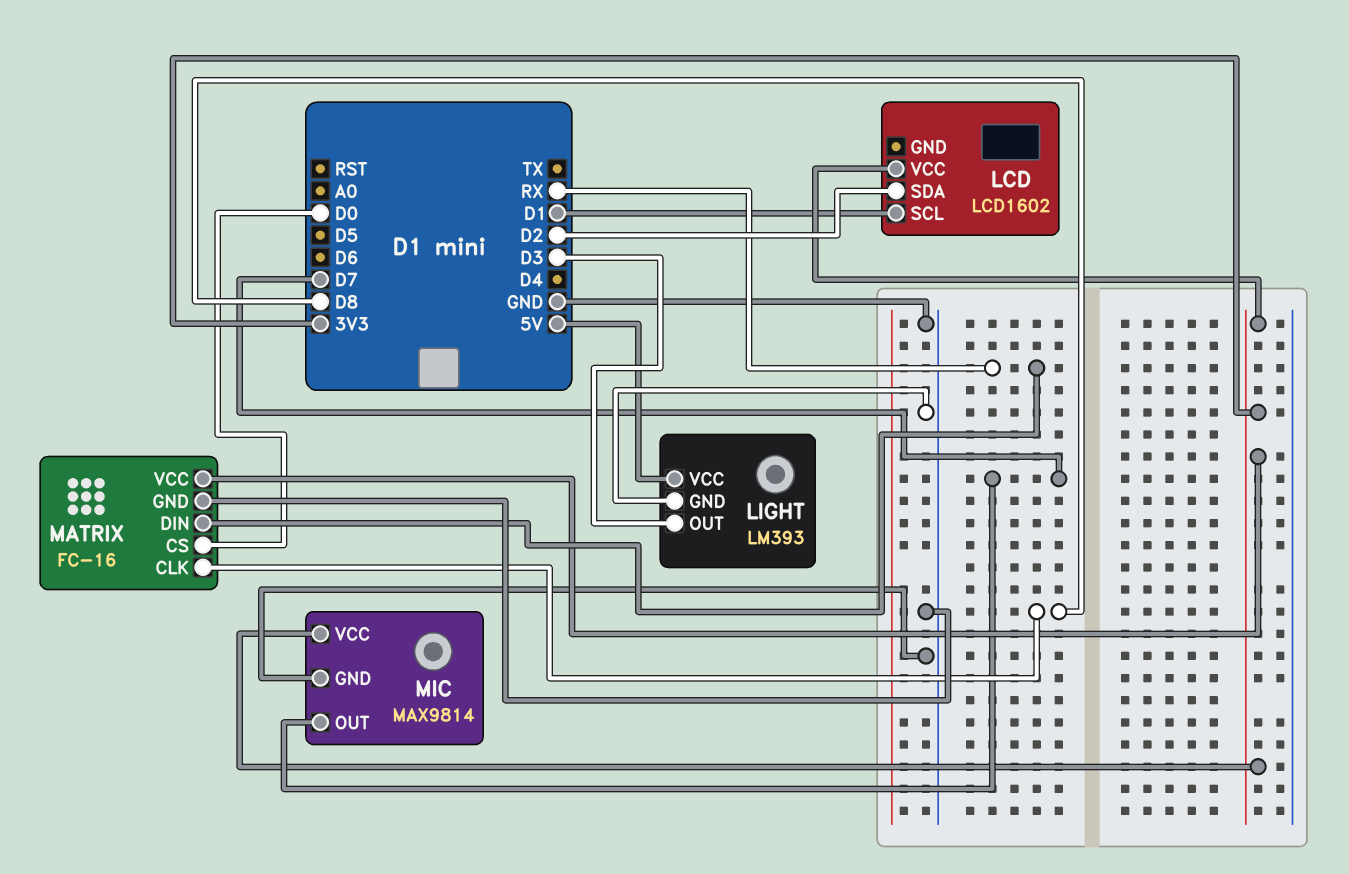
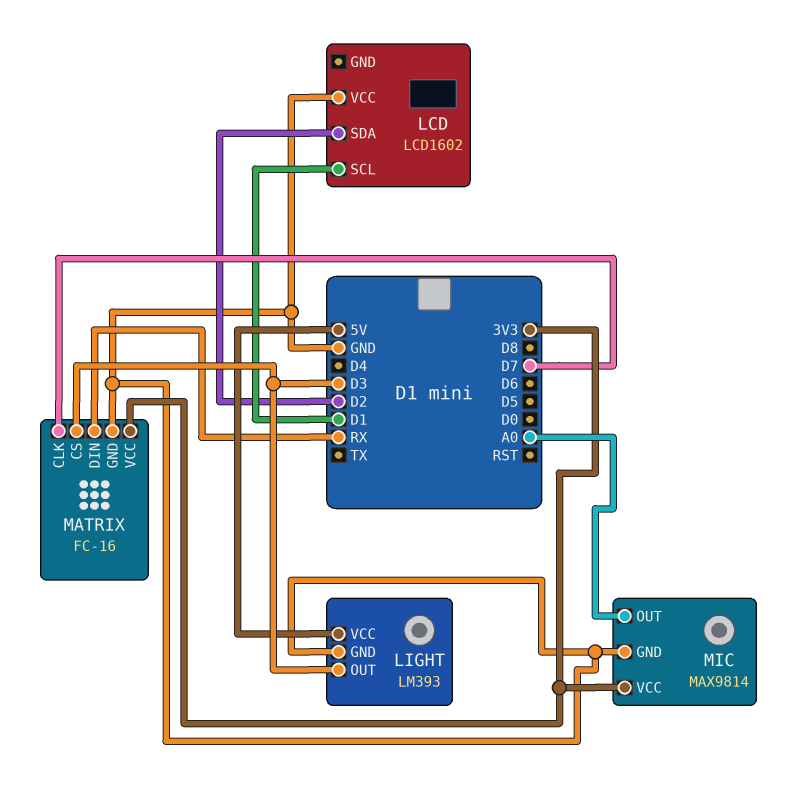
LCD pin VCC: 3V3 -> GND
MATRIX pin CLK: D8 -> D7
MATRIX pin CS: D0 -> D3
MIC pin OUT: D7 -> A0

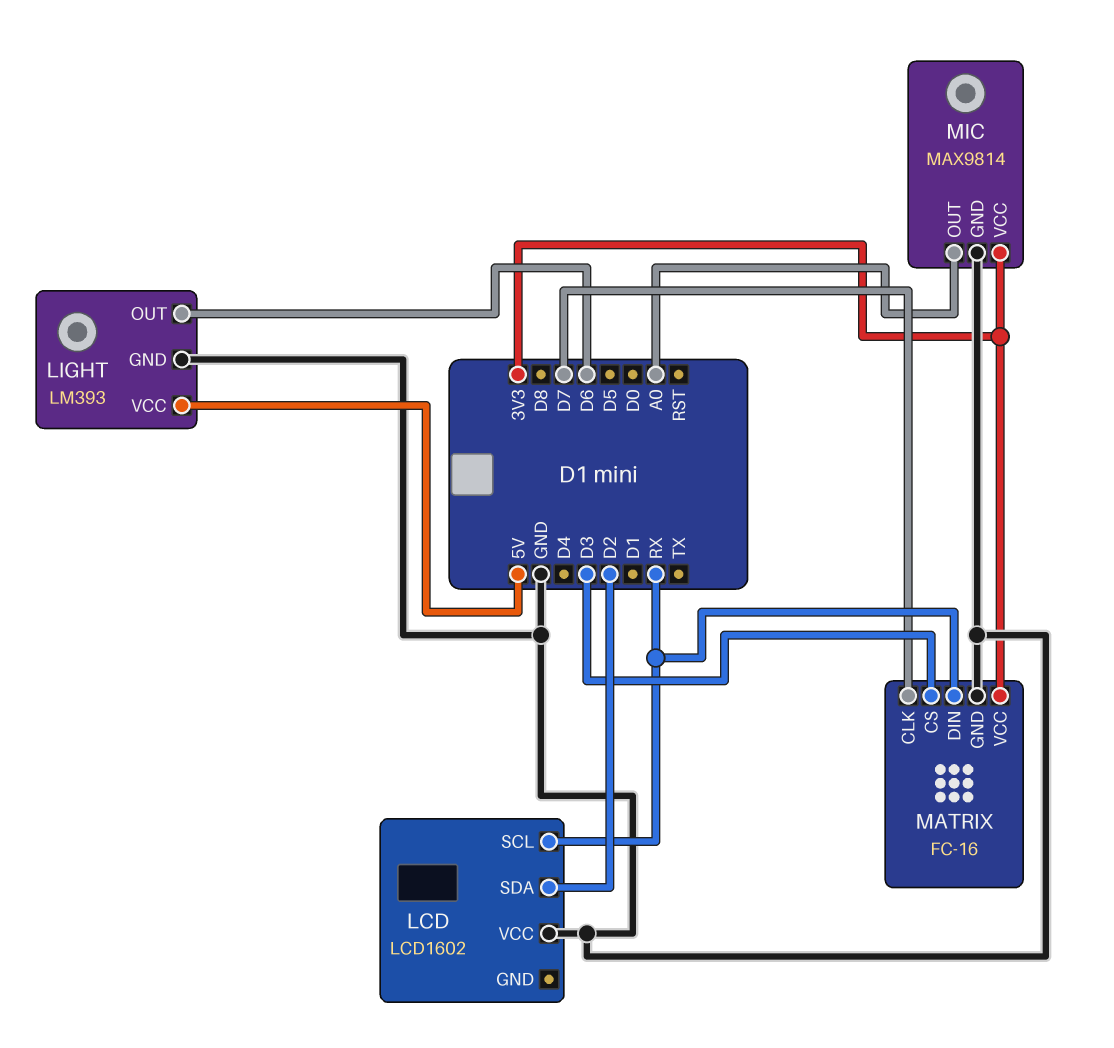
LCD pin SCL: D1 -> RX
LIGHT pin OUT: D3 -> D6

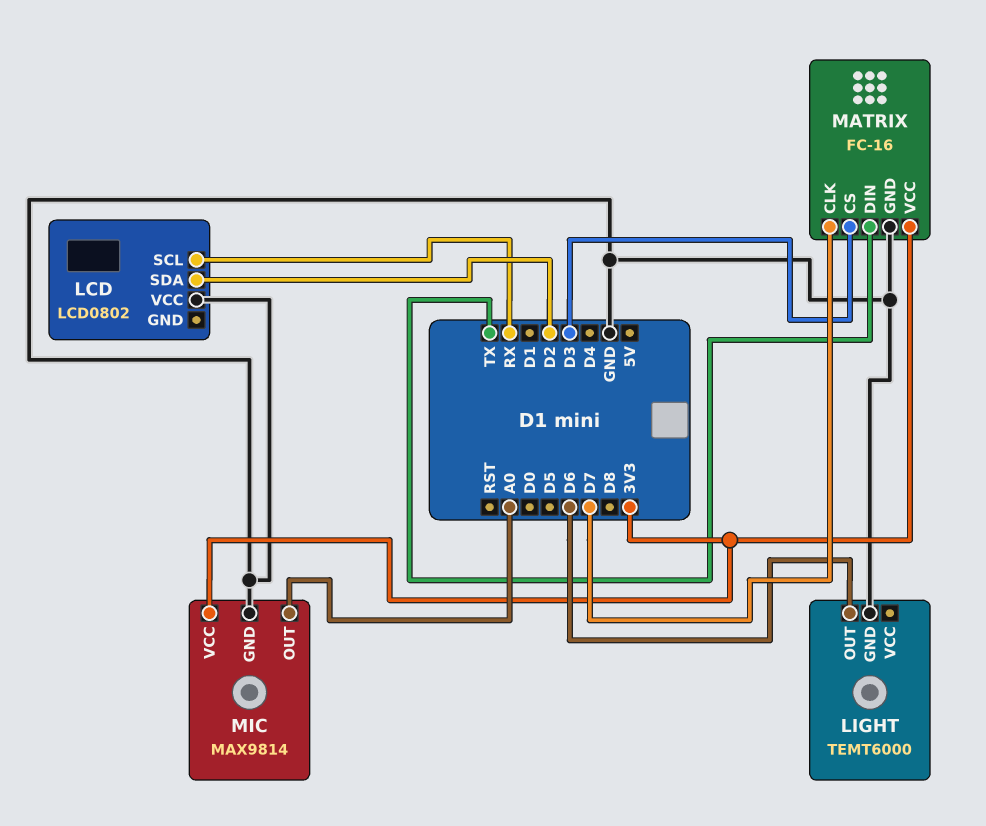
LCD: LCD1602 -> LCD0802
LIGHT: LM393 -> TEMT6000
LIGHT pin VCC: 5V -> none
MATRIX pin DIN: RX -> TX

